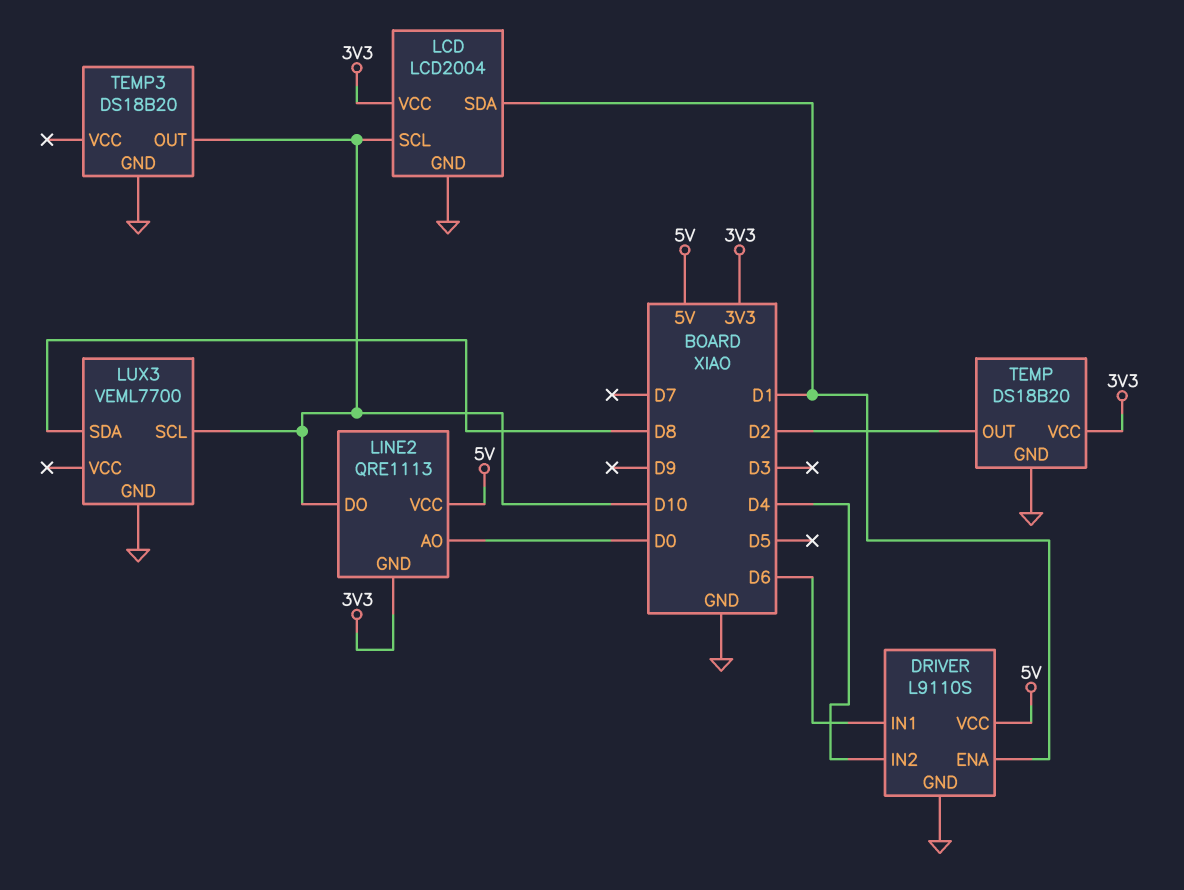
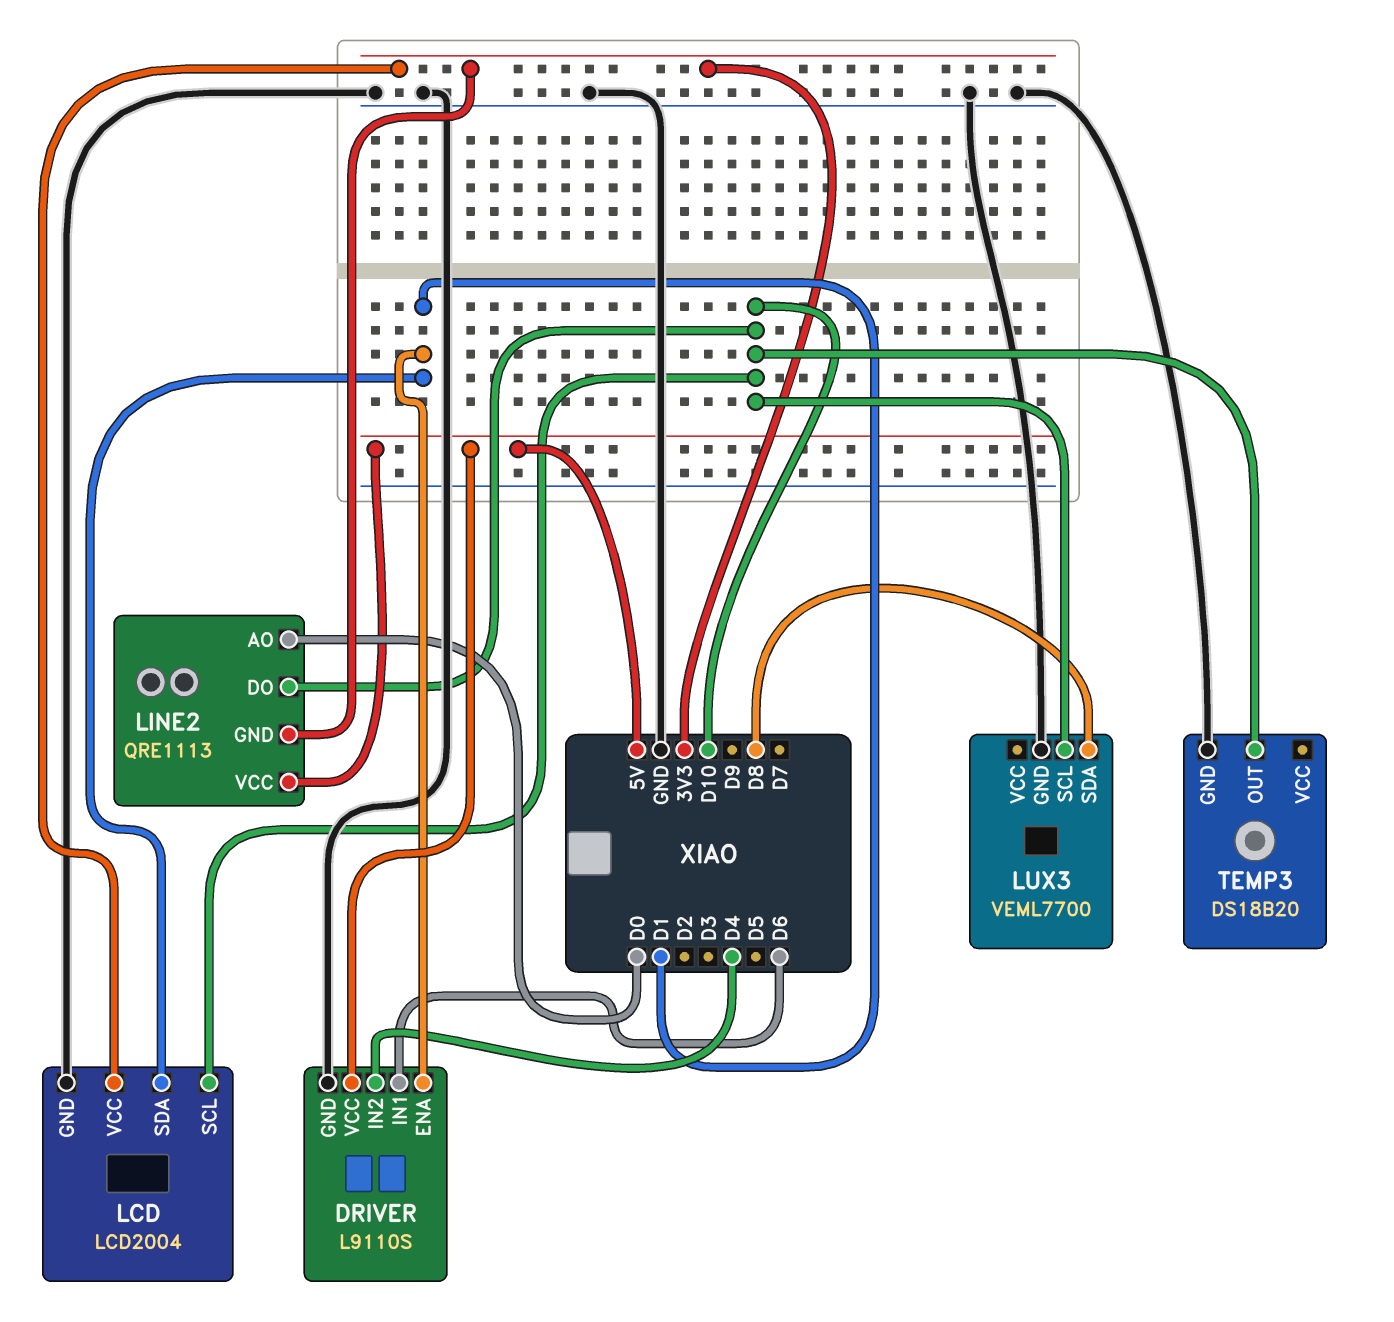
TEMP: DS18B20 -> none
TEMP pin GND: GND -> none
TEMP pin OUT: D2 -> none
TEMP pin VCC: 3V3 -> none

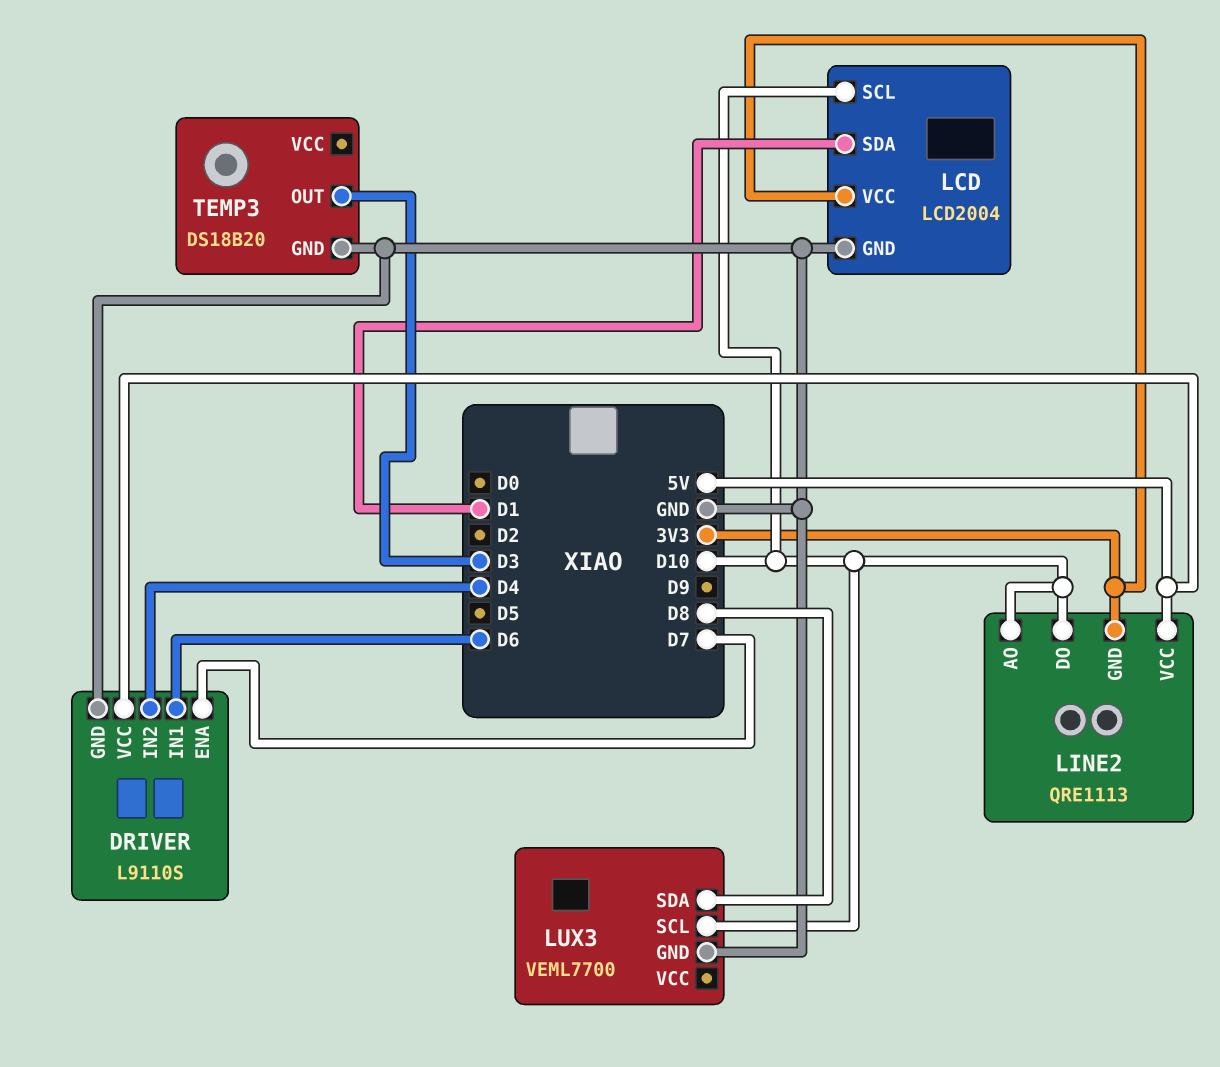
DRIVER pin ENA: D1 -> D7
LINE2 pin AO: D0 -> D10
TEMP3 pin OUT: D10 -> D3

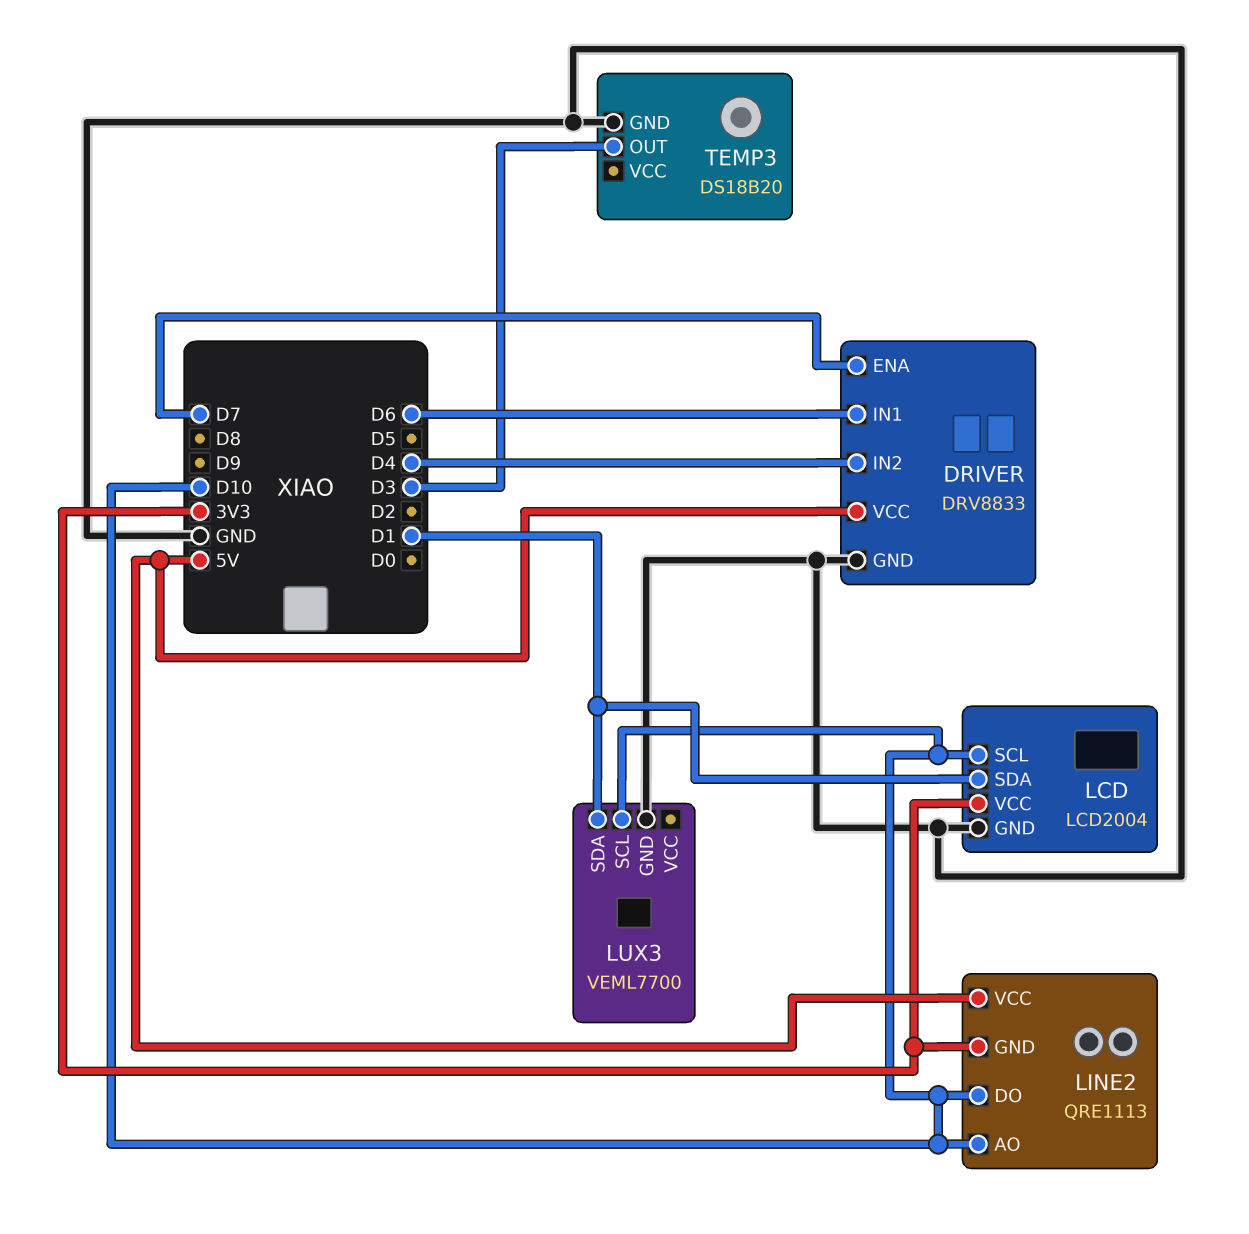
DRIVER: L9110S -> DRV8833
LUX3 pin SDA: D8 -> D1

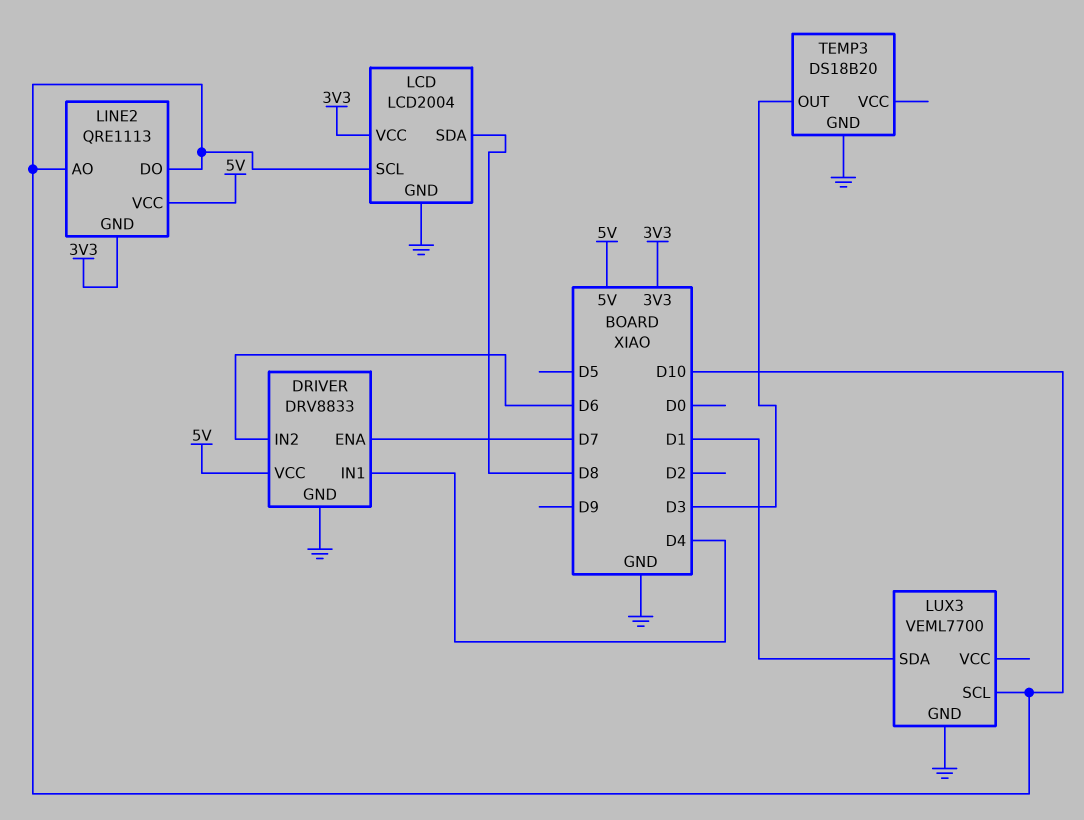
DRIVER pin IN1: D6 -> D4
DRIVER pin IN2: D4 -> D6
LCD pin SDA: D1 -> D8

